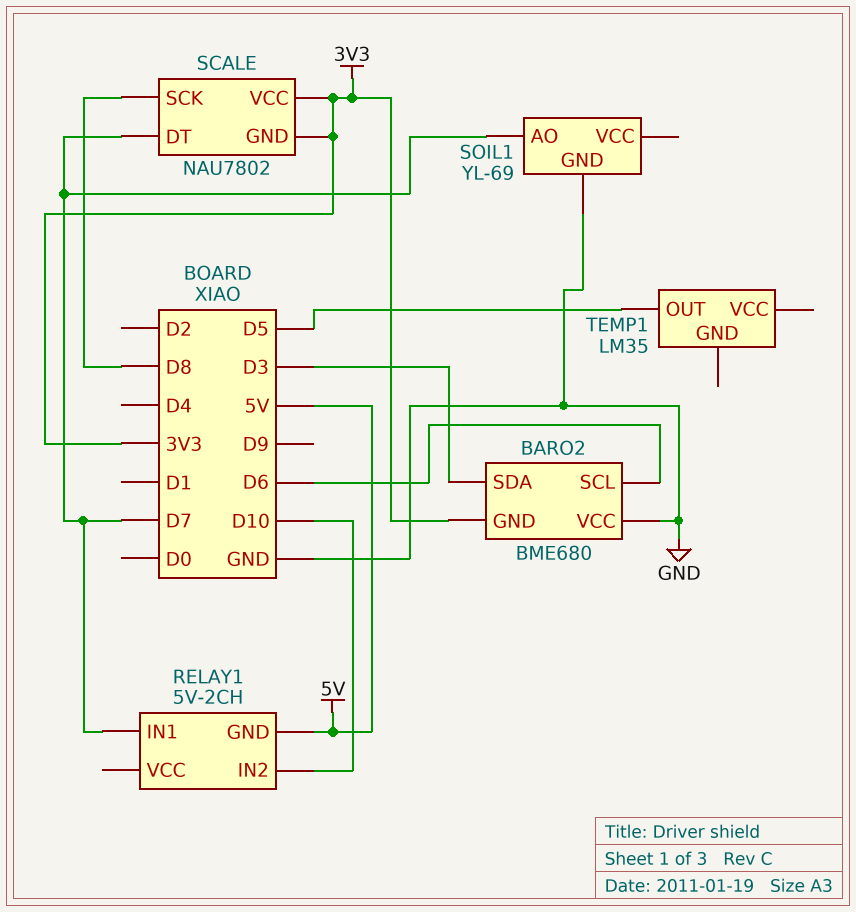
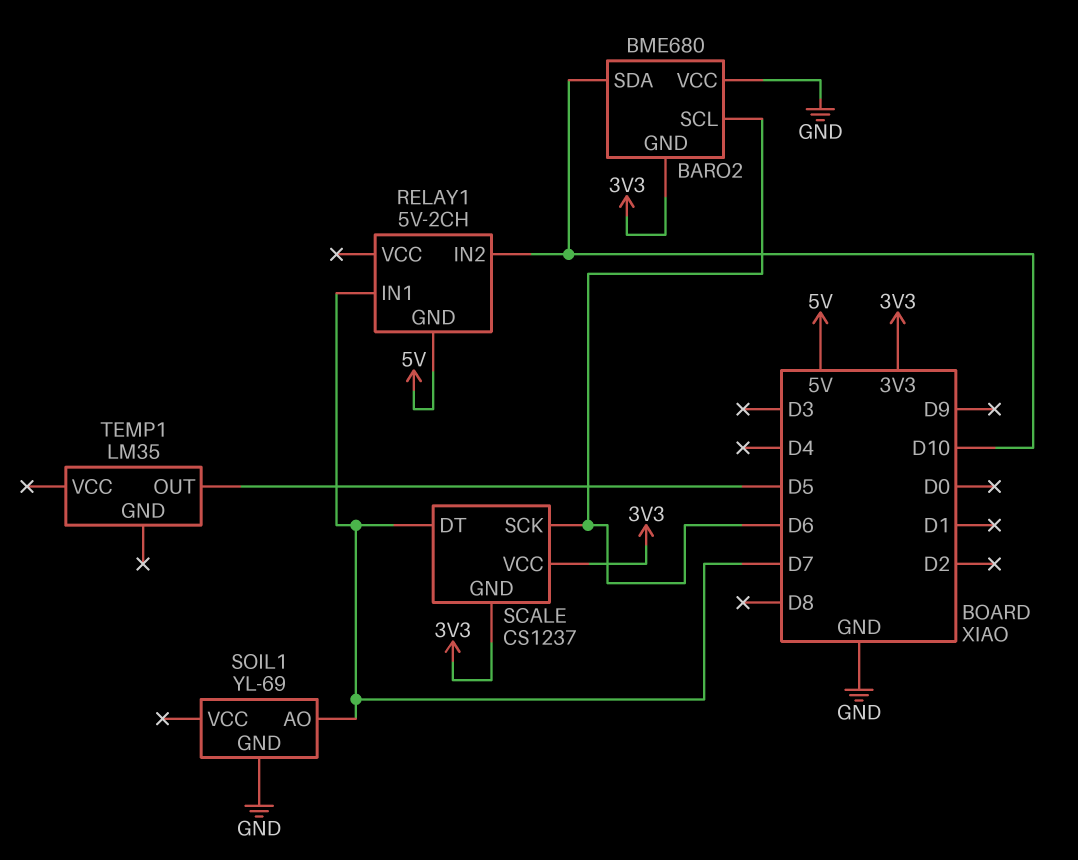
BARO2 pin SDA: D3 -> D10
SCALE: NAU7802 -> CS1237
SCALE pin SCK: D8 -> D6

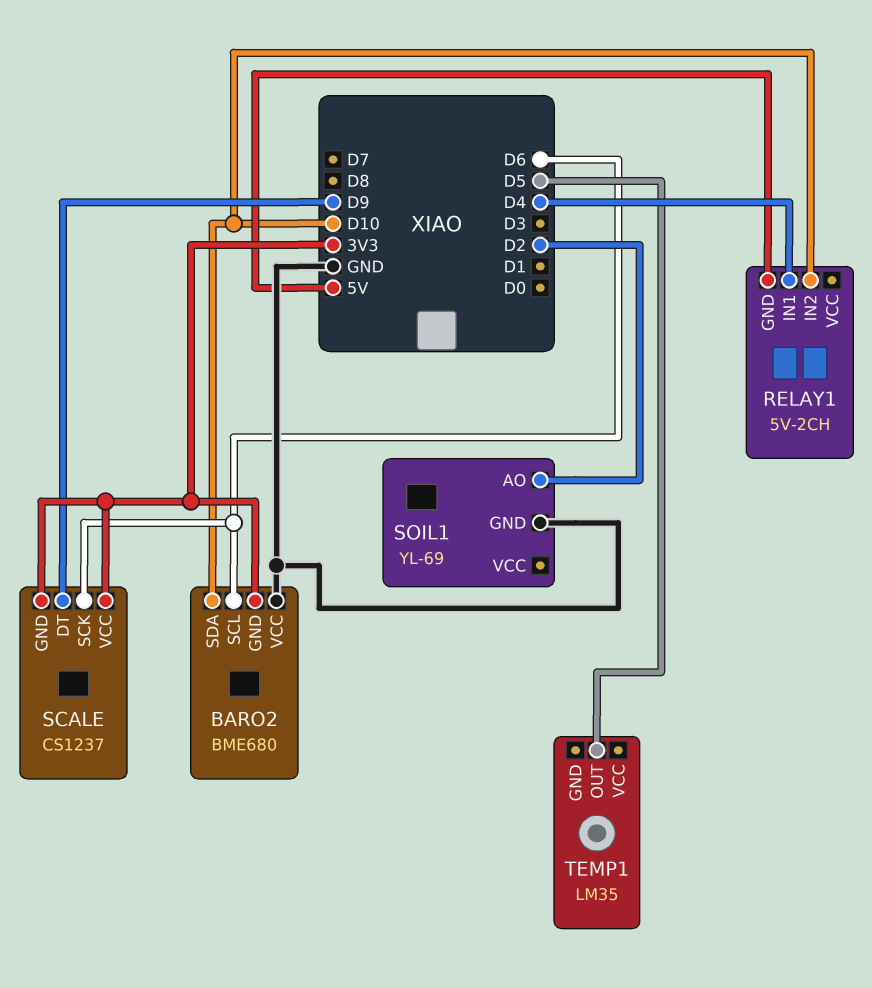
RELAY1 pin IN1: D7 -> D4
SCALE pin DT: D7 -> D9
SOIL1 pin AO: D7 -> D2

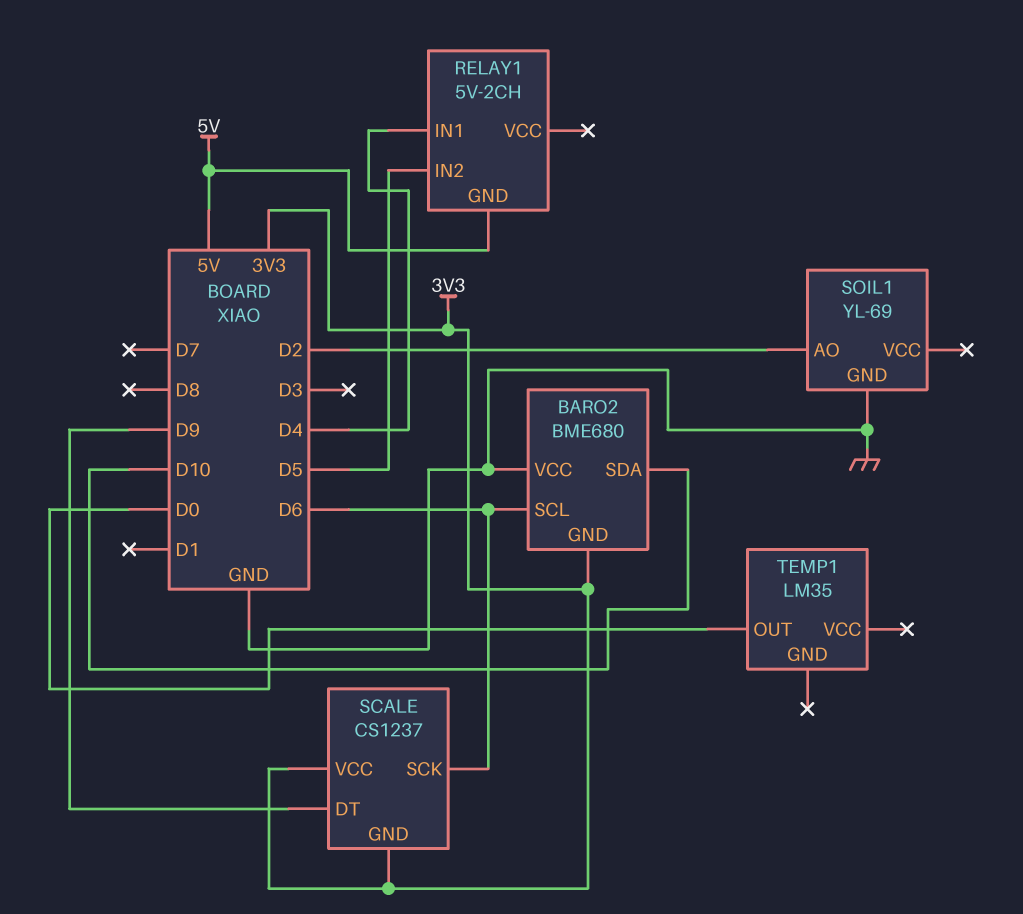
RELAY1 pin IN2: D10 -> D5
TEMP1 pin OUT: D5 -> D0

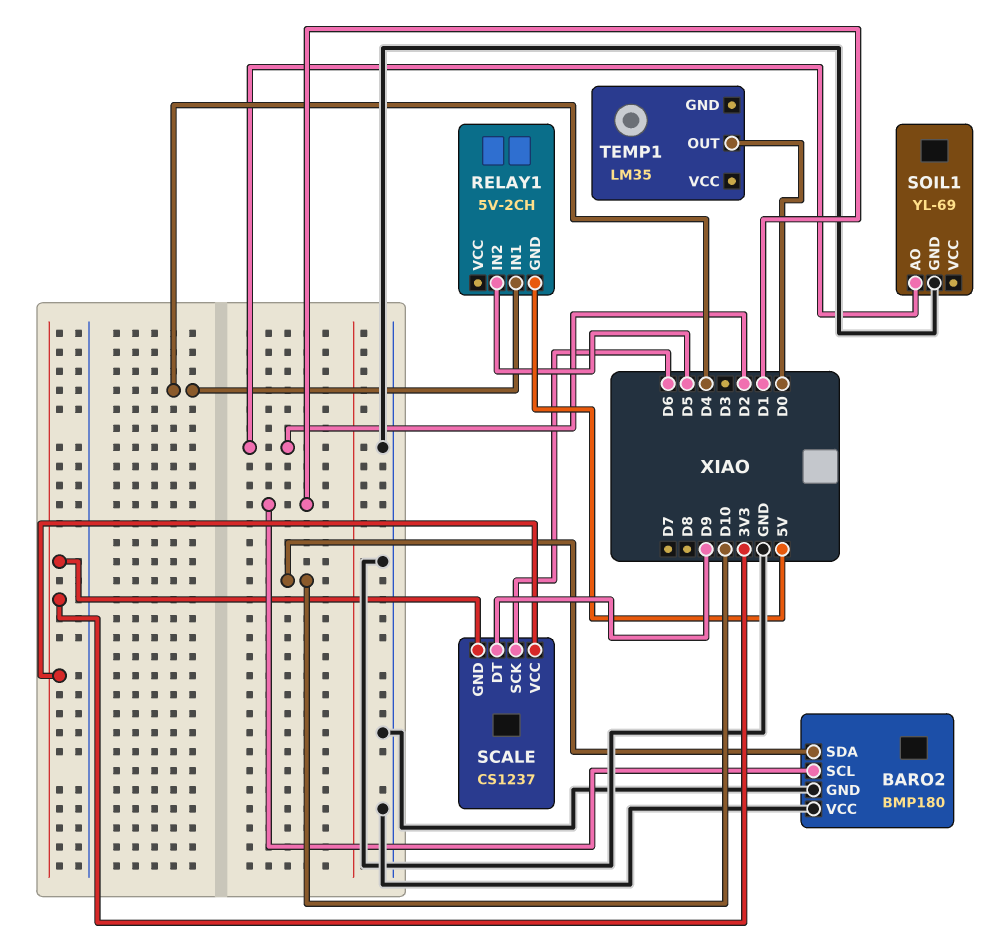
BARO2: BME680 -> BMP180
BARO2 pin GND: 3V3 -> GND
BARO2 pin SCL: D6 -> D1

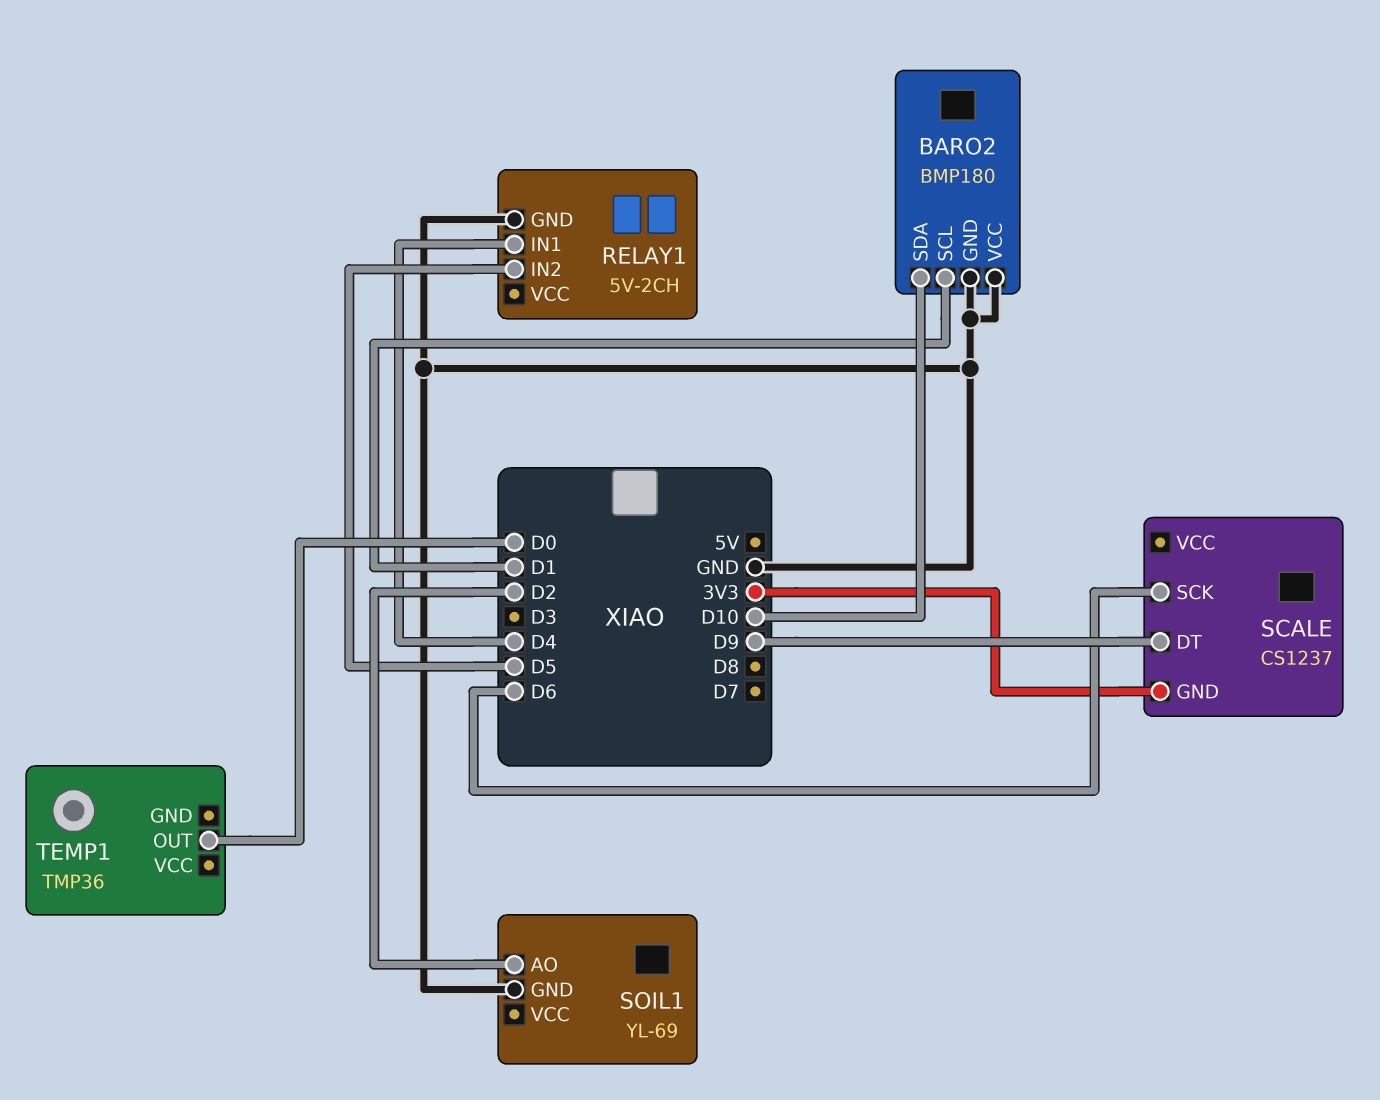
RELAY1 pin GND: 5V -> GND
SCALE pin VCC: 3V3 -> none
TEMP1: LM35 -> TMP36

